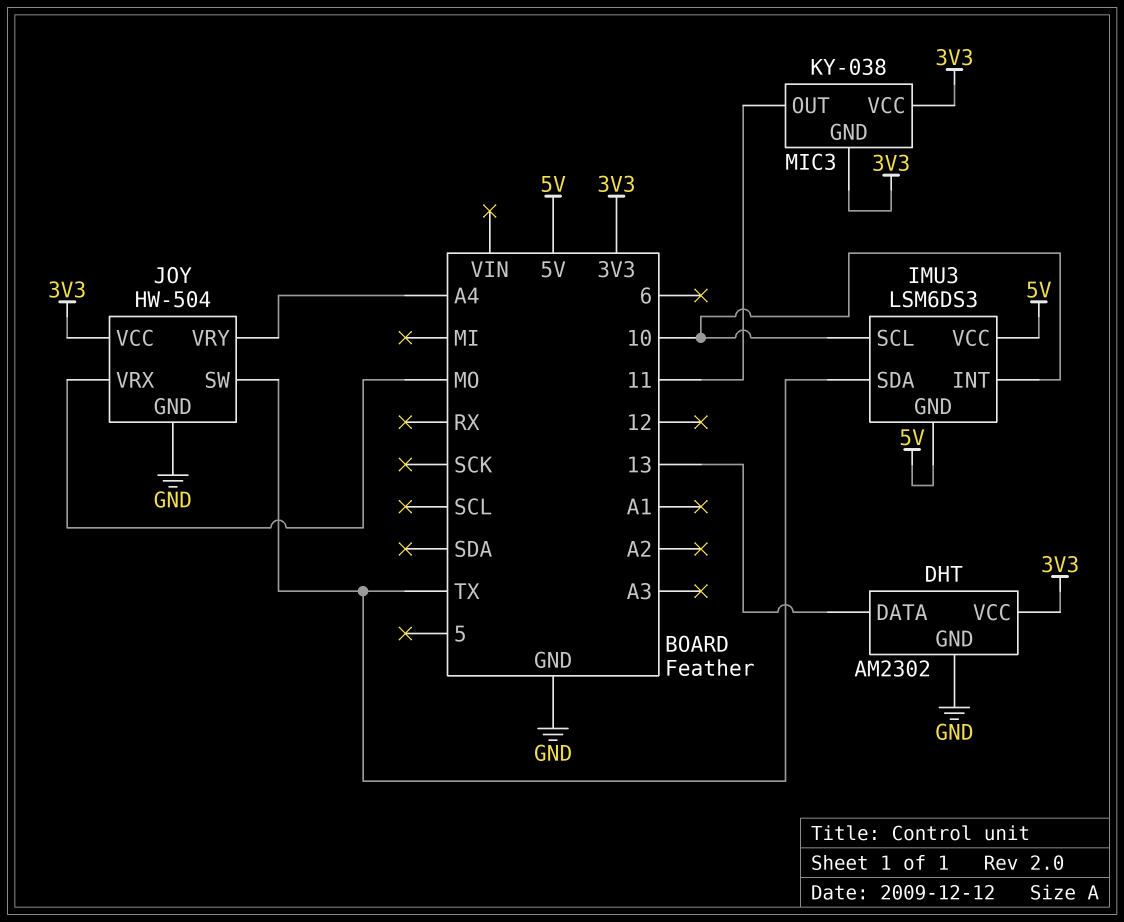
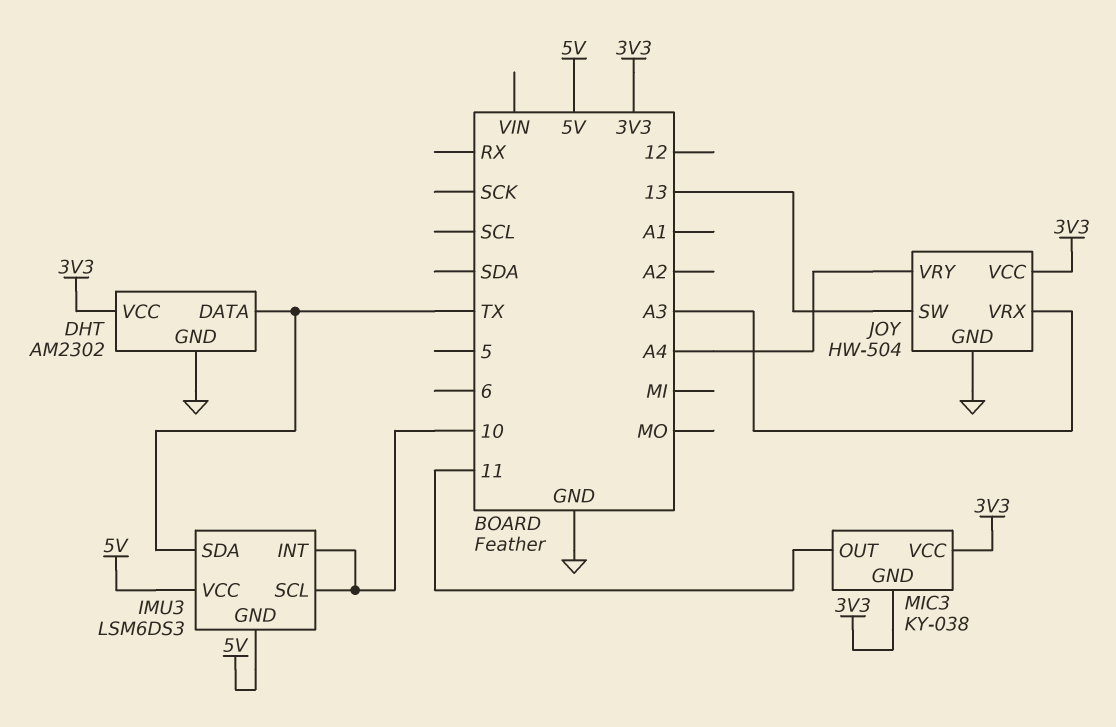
DHT pin DATA: 13 -> TX
JOY pin SW: TX -> 13
JOY pin VRX: MO -> A3

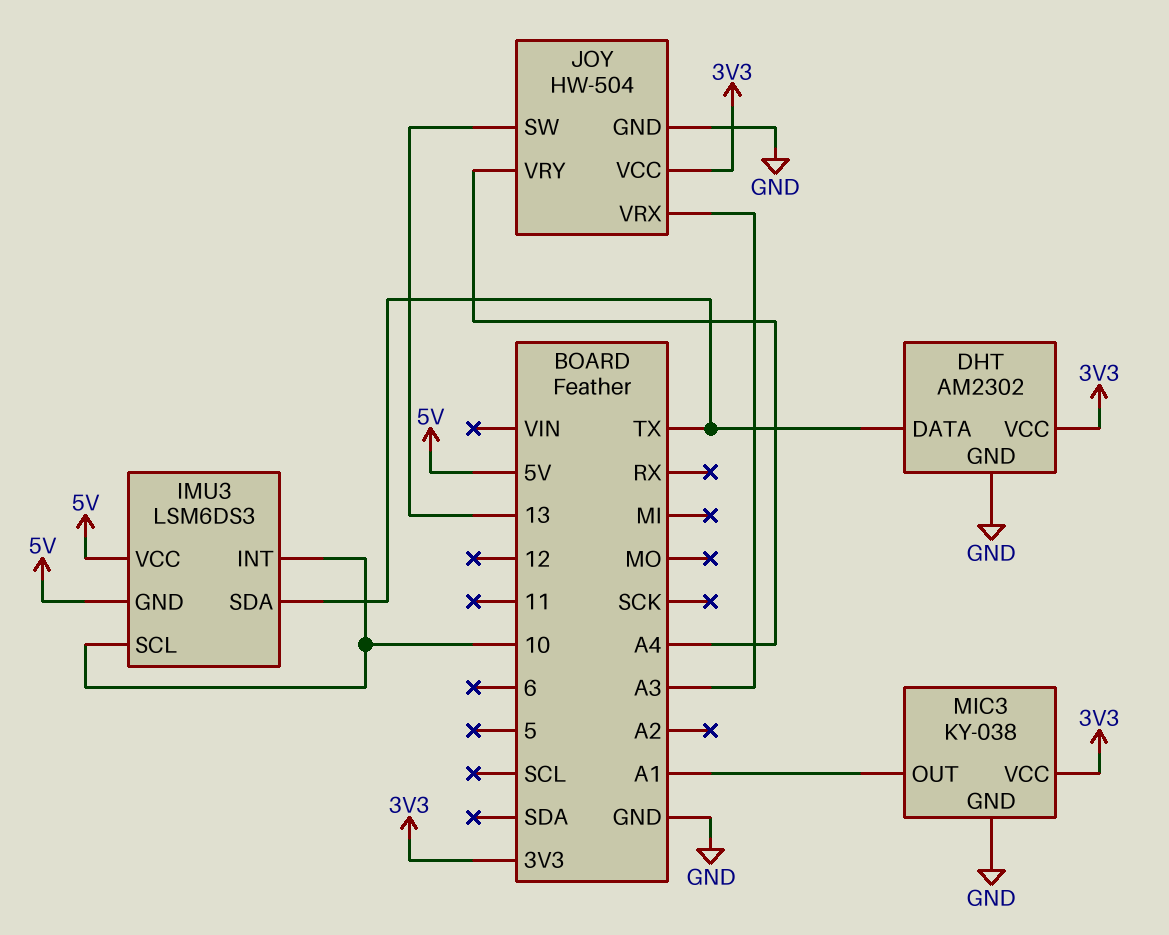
MIC3 pin GND: 3V3 -> GND
MIC3 pin OUT: 11 -> A1

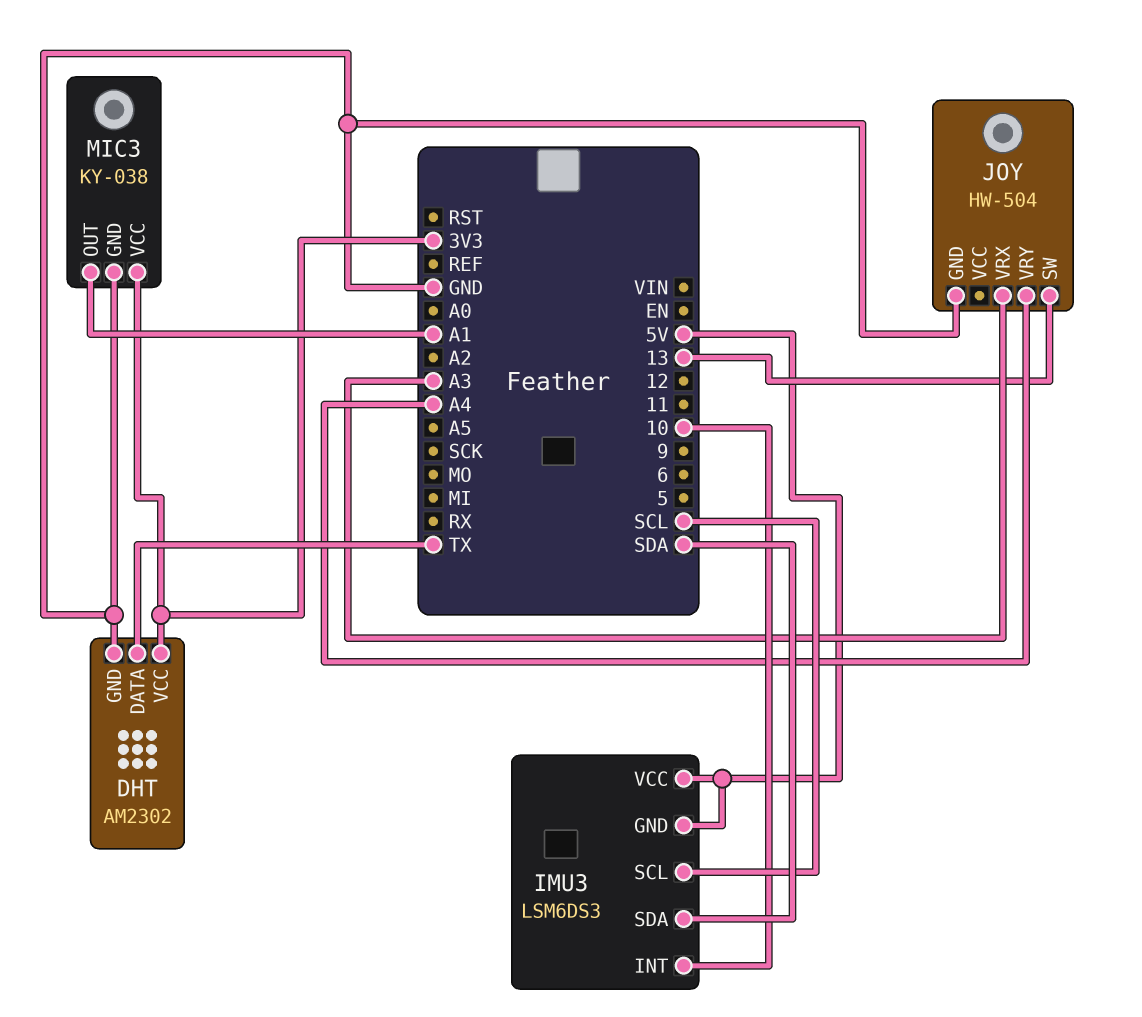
IMU3 pin SCL: 10 -> SCL
IMU3 pin SDA: TX -> SDA
JOY pin VCC: 3V3 -> none

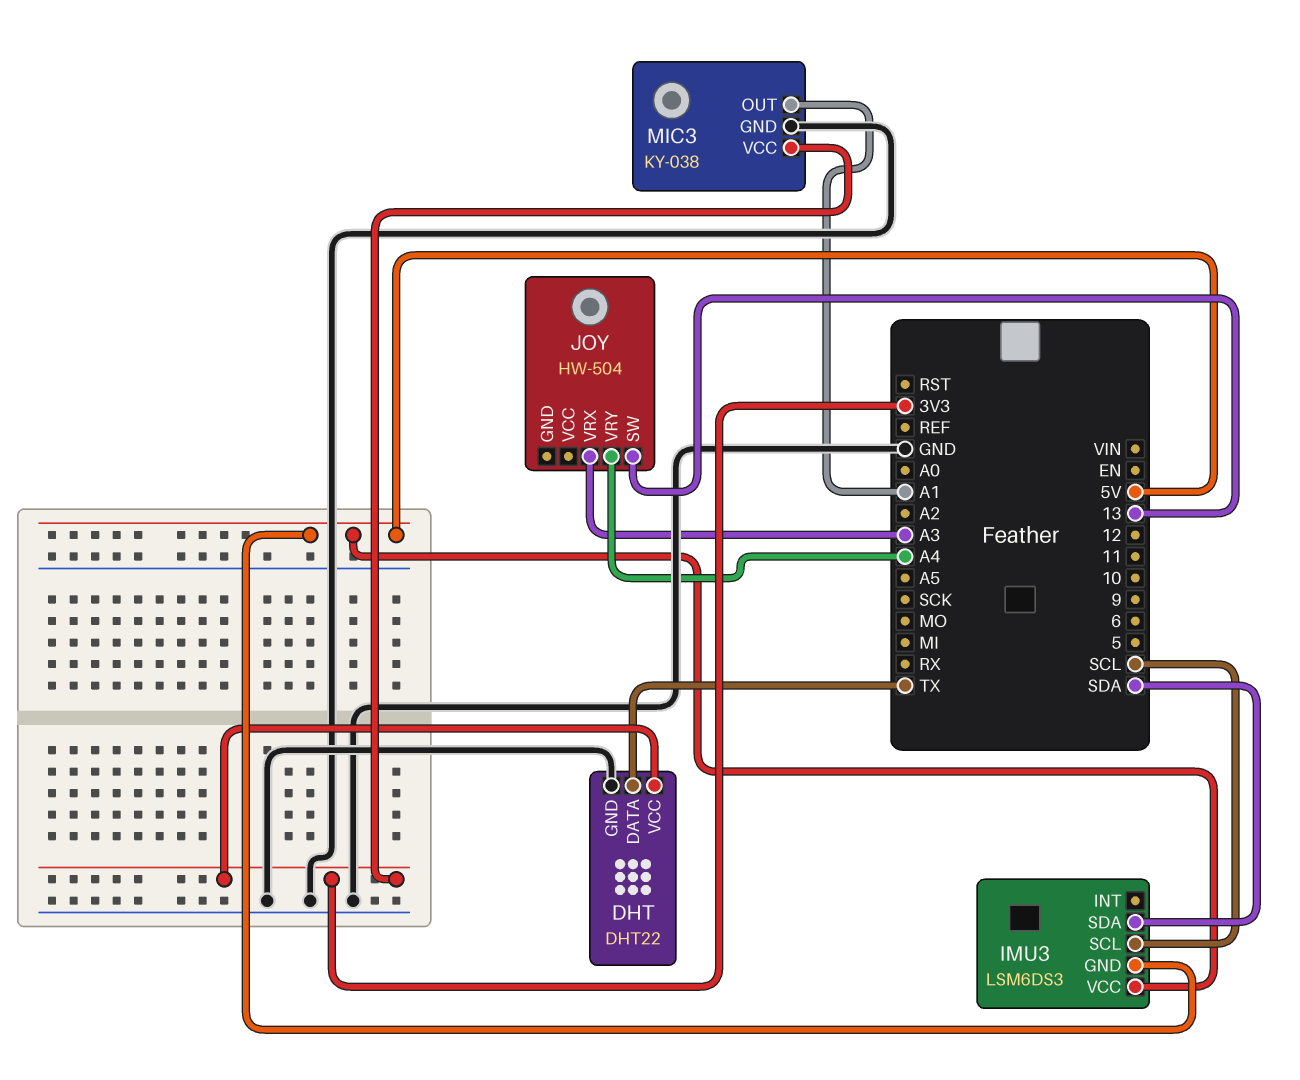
DHT: AM2302 -> DHT22
IMU3 pin INT: 10 -> none
JOY pin GND: GND -> none

